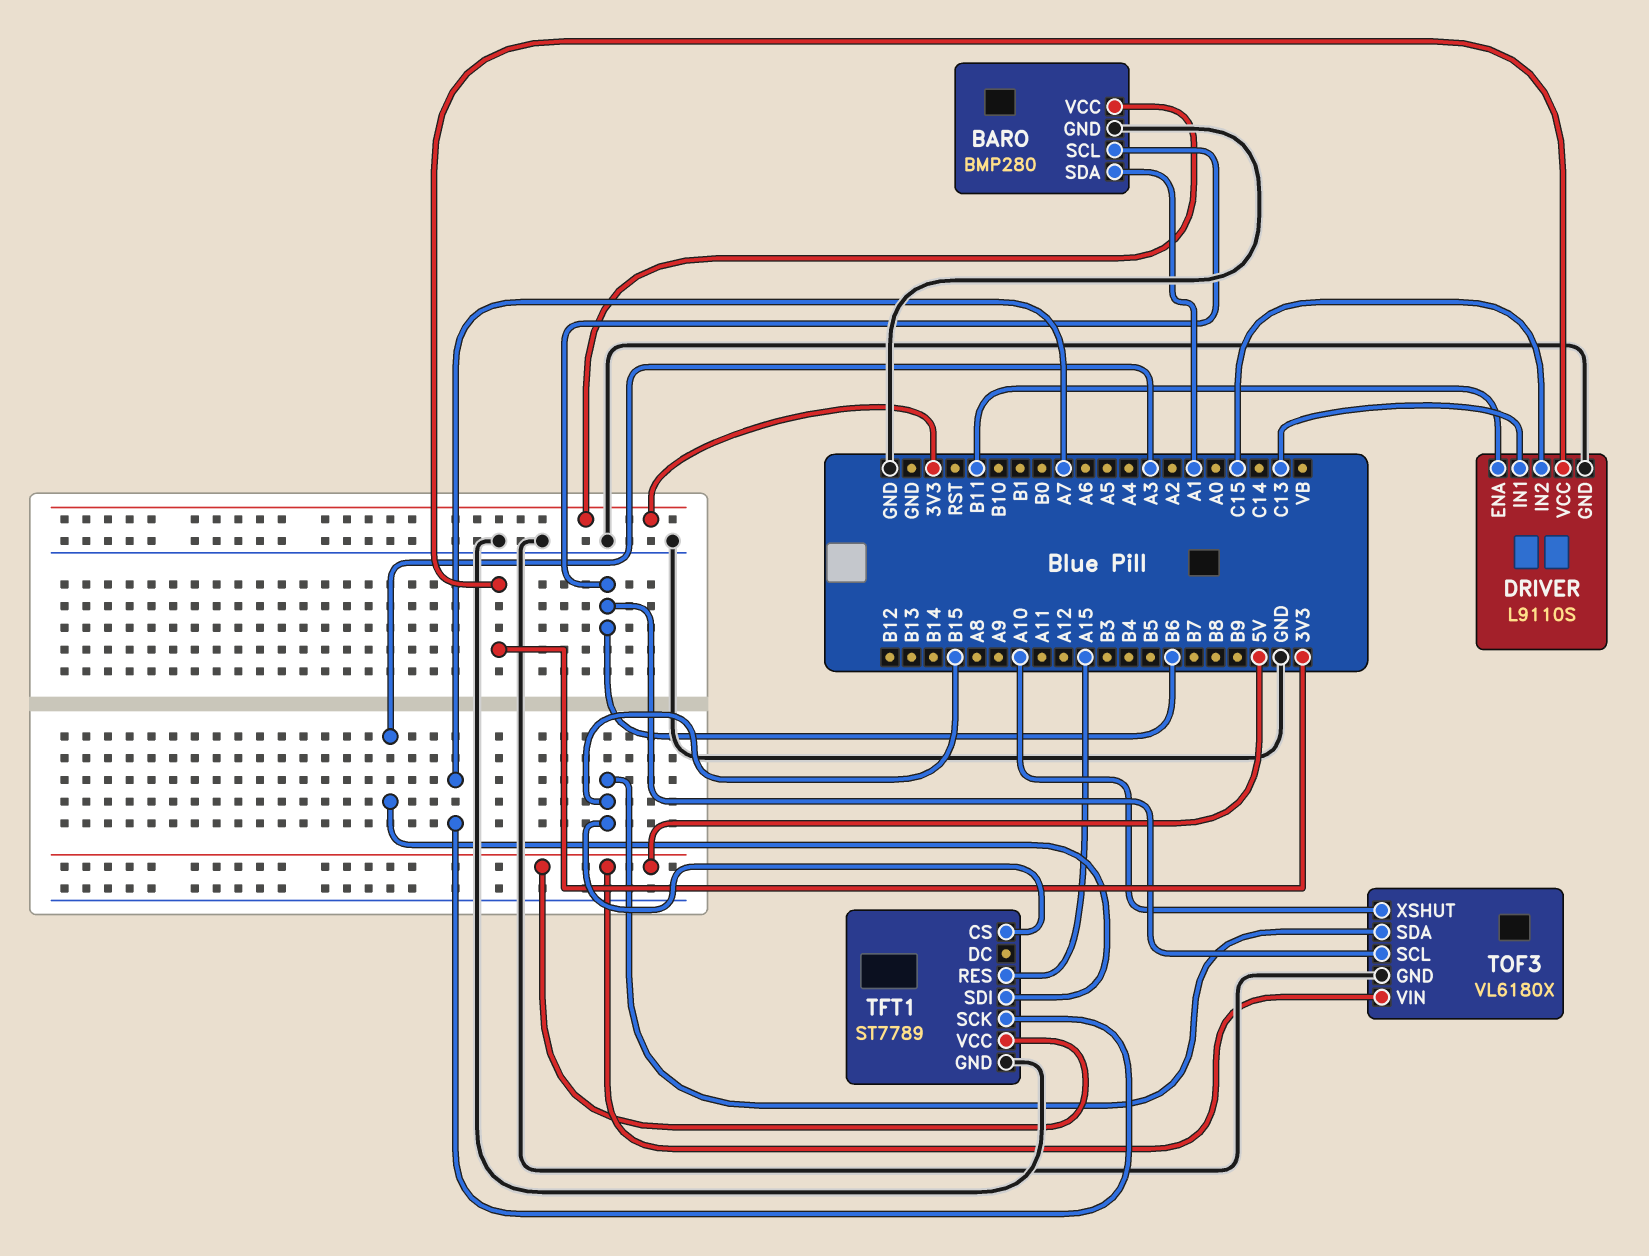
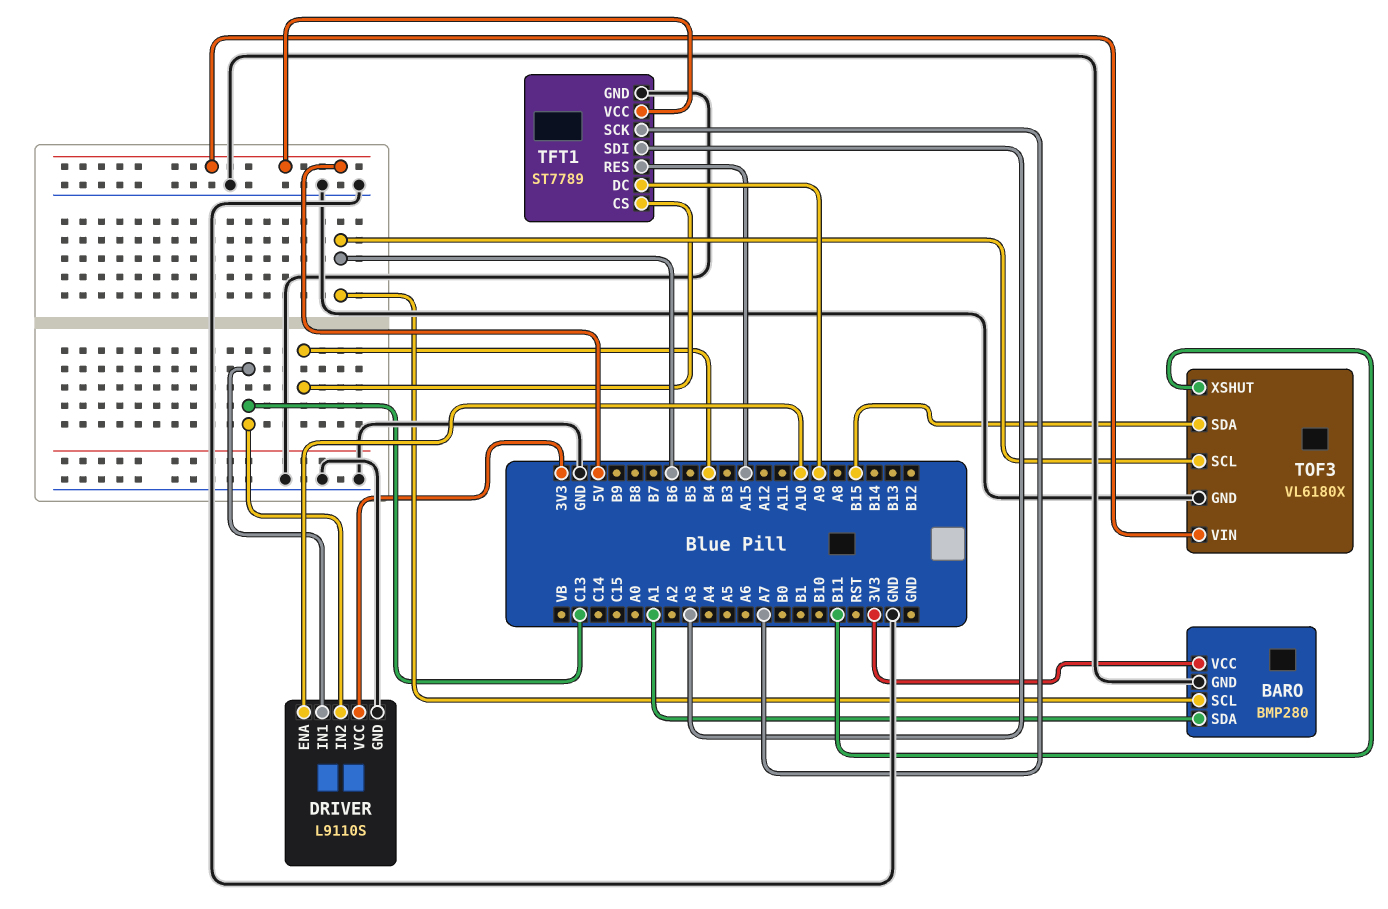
DRIVER pin ENA: B11 -> A10
DRIVER pin IN2: C15 -> C13
TFT1 pin CS: B15 -> B4
TFT1 pin DC: none -> A9
TOF3 pin XSHUT: A10 -> B11

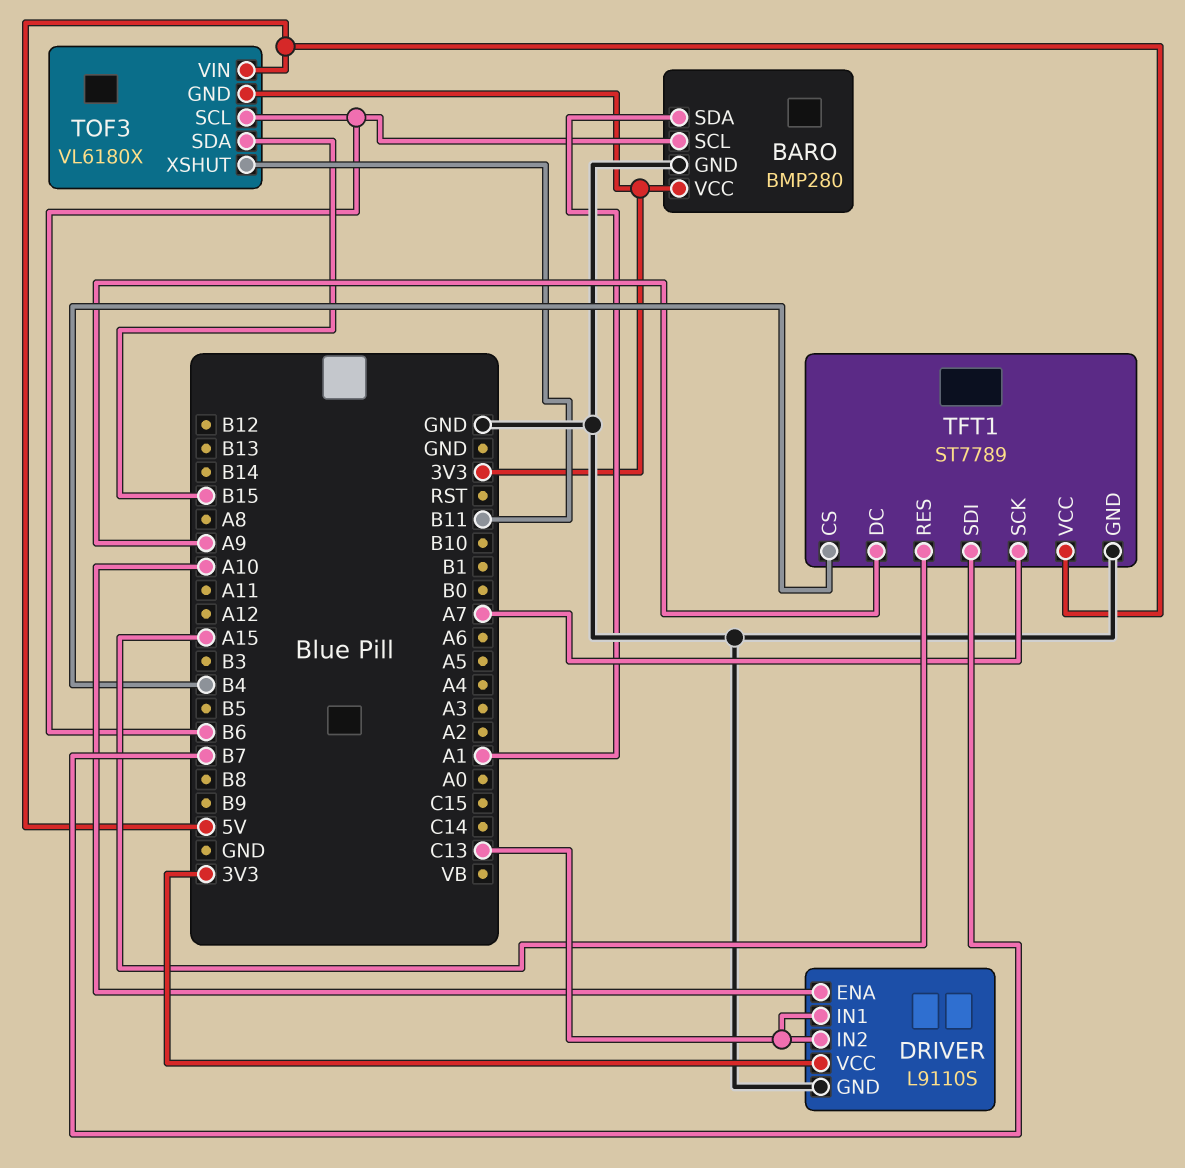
TFT1 pin SDI: A3 -> B7
TOF3 pin GND: GND -> 3V3

